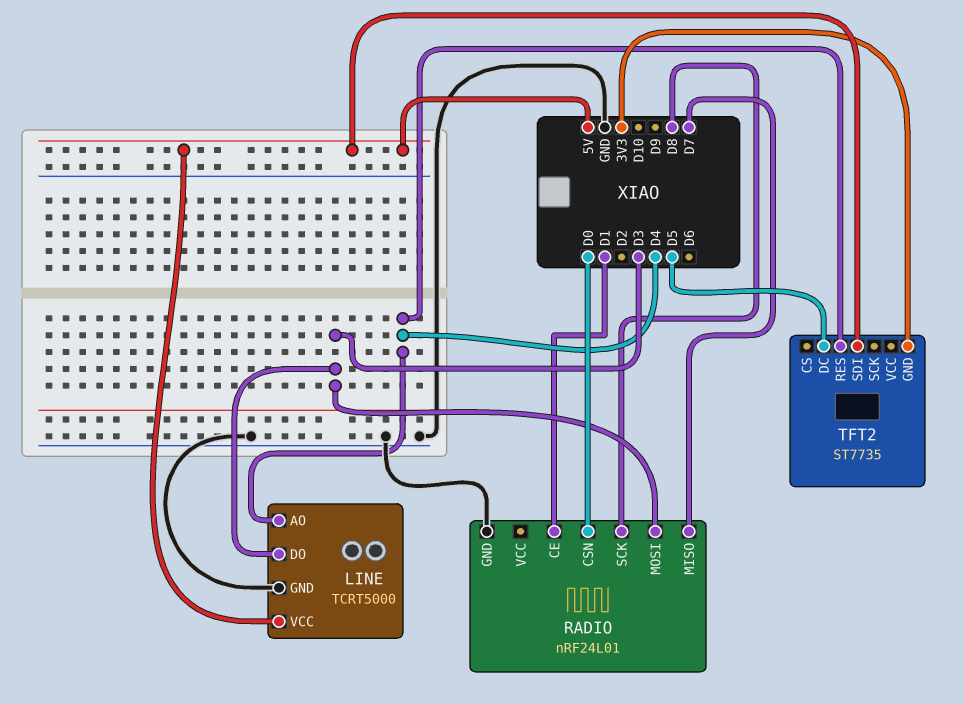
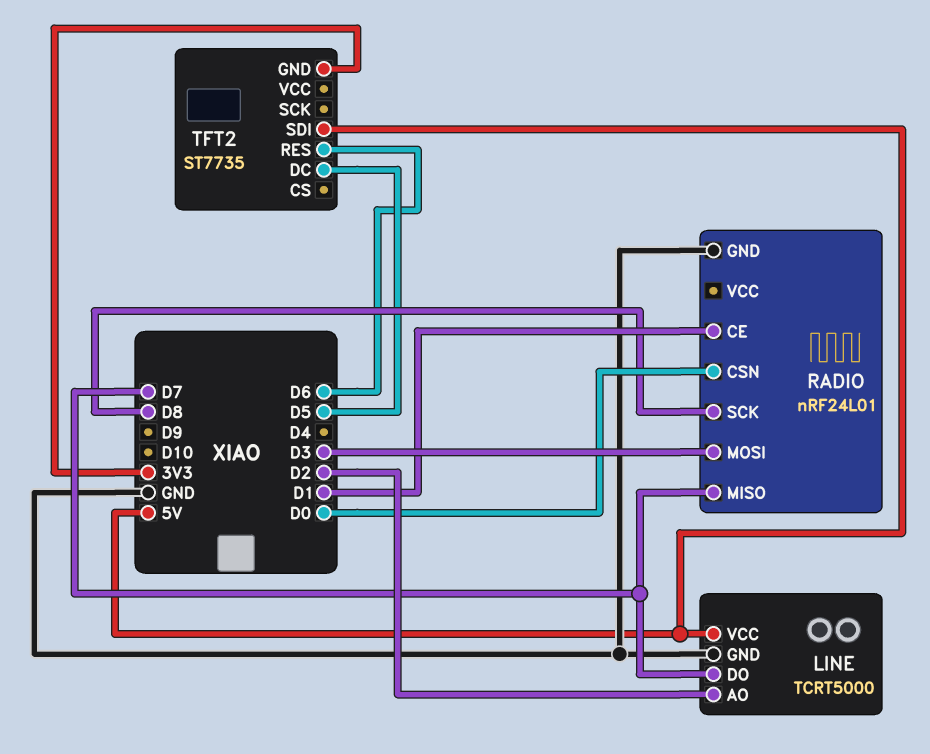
LINE pin AO: D4 -> D2
LINE pin DO: D3 -> D7
TFT2 pin RES: D4 -> D6

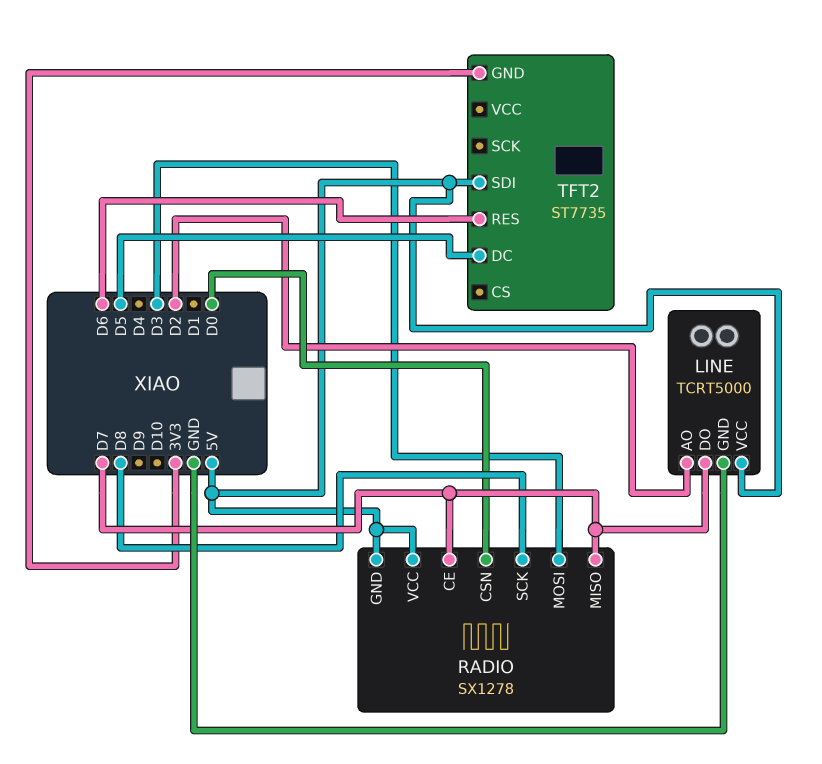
RADIO: nRF24L01 -> SX1278
RADIO pin CE: D1 -> D7
RADIO pin GND: GND -> 5V
RADIO pin VCC: none -> 5V

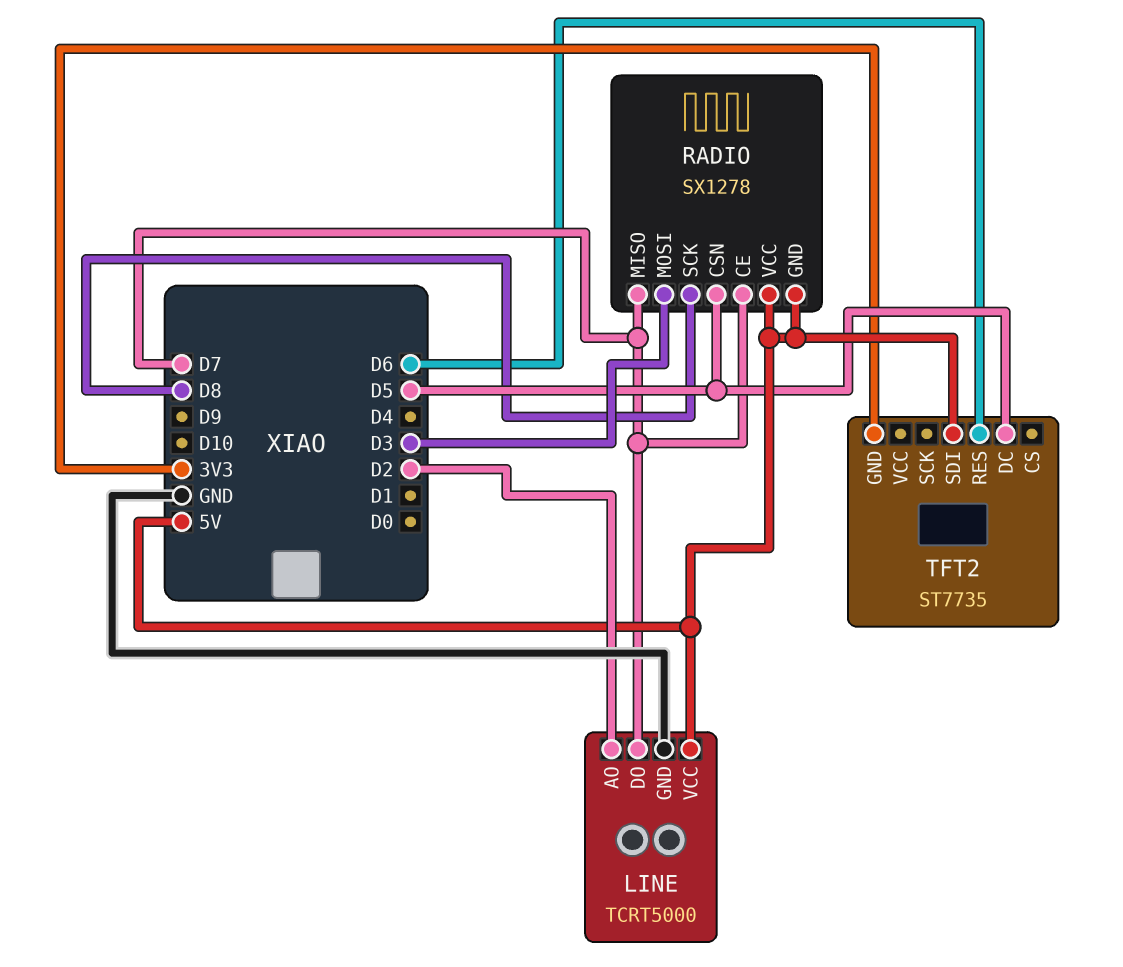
RADIO pin CSN: D0 -> D5

